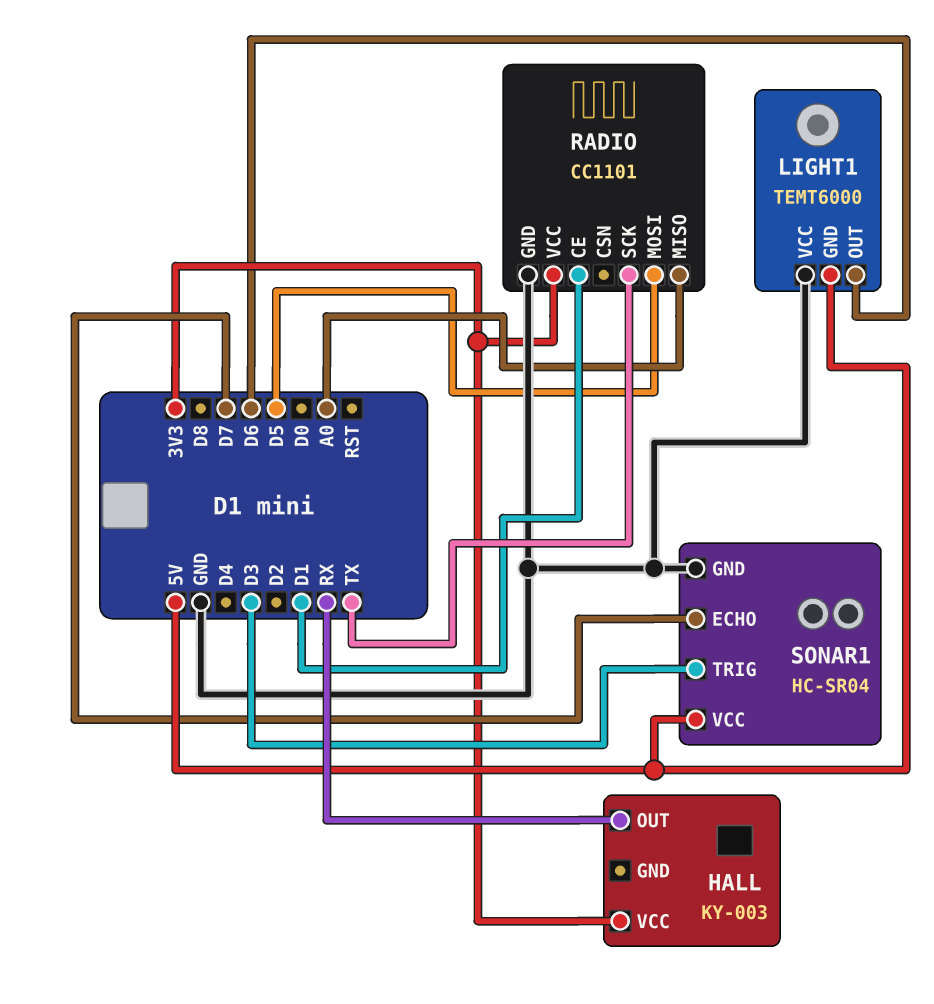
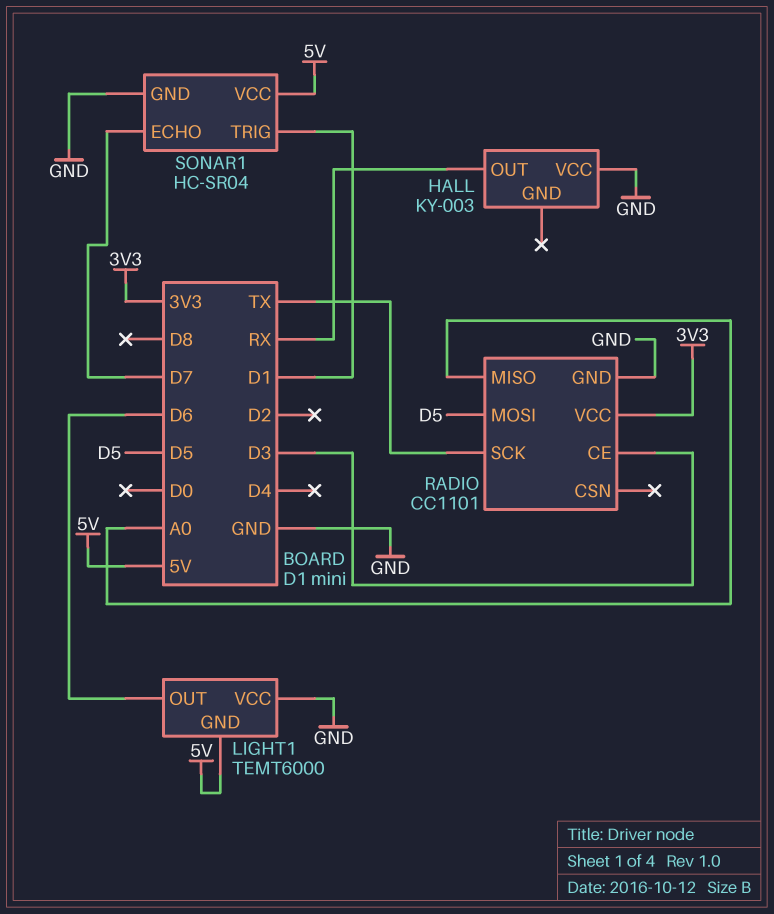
HALL pin VCC: 3V3 -> GND
RADIO pin CE: D1 -> D3
SONAR1 pin TRIG: D3 -> D1

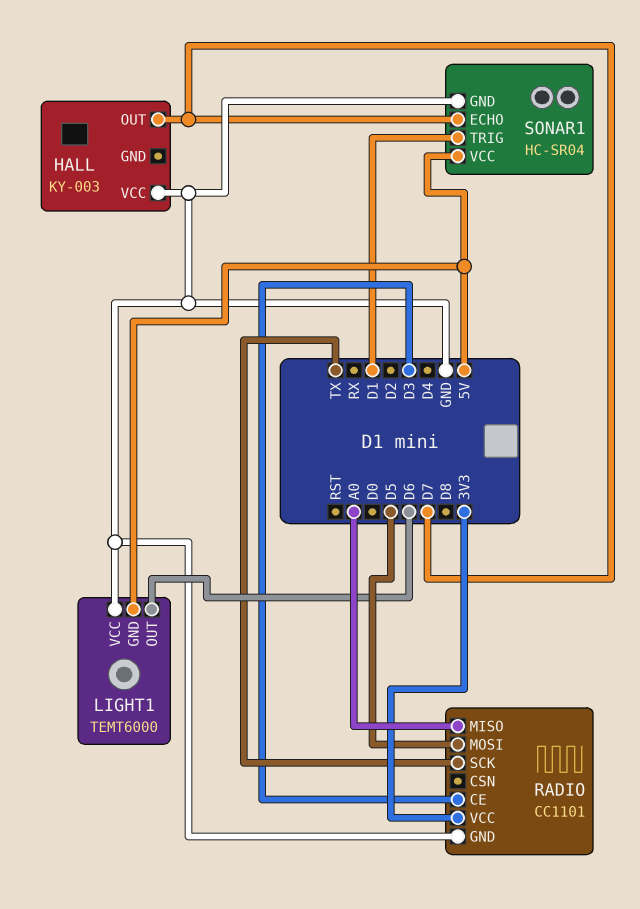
HALL pin OUT: RX -> D7

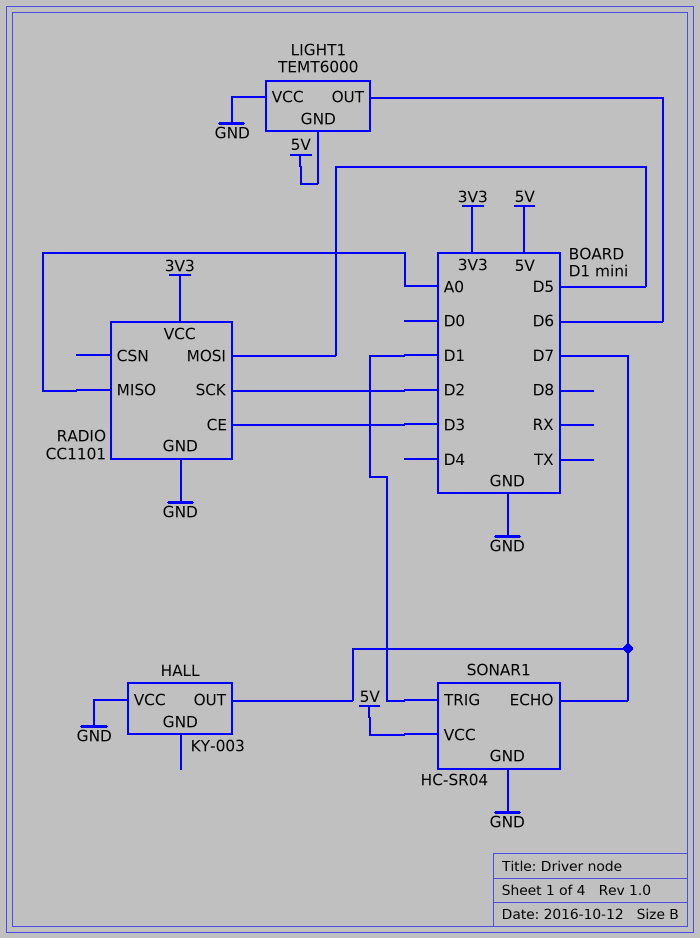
RADIO pin SCK: TX -> D2

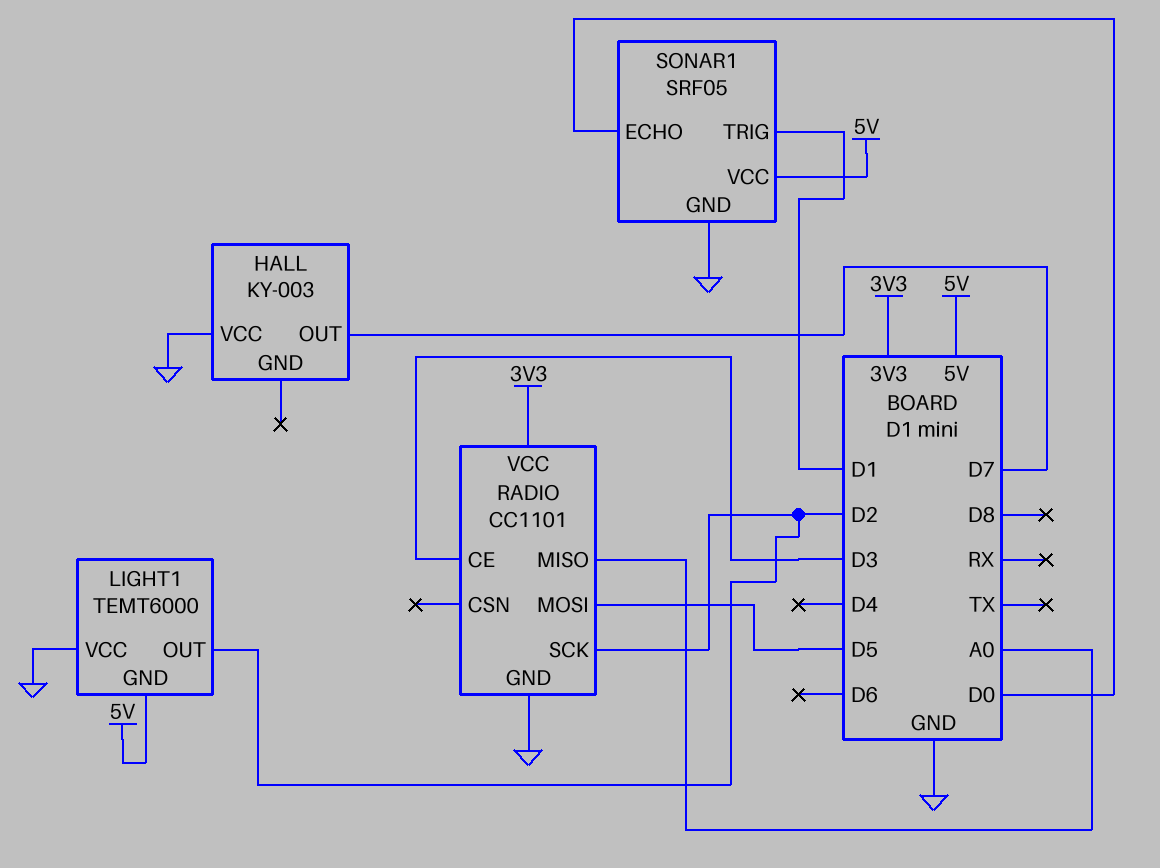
LIGHT1 pin OUT: D6 -> D2
SONAR1: HC-SR04 -> SRF05
SONAR1 pin ECHO: D7 -> D0

